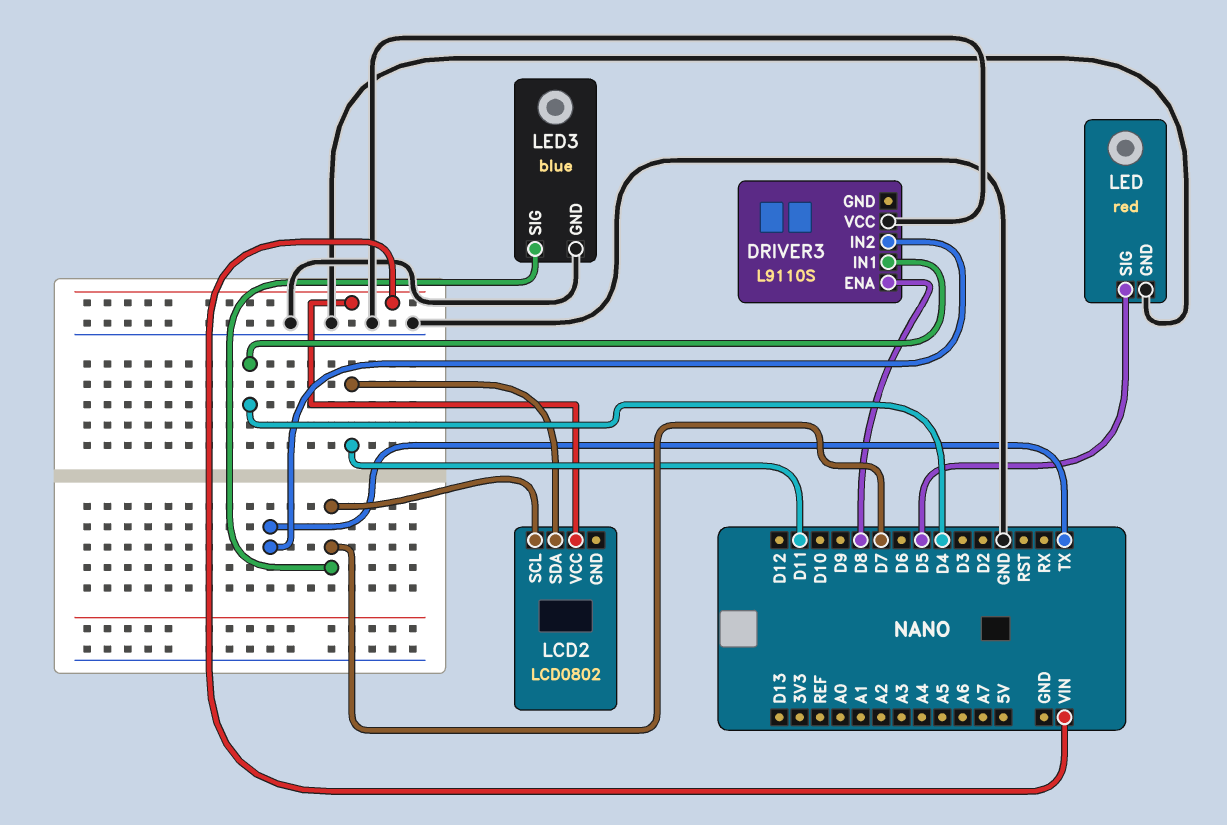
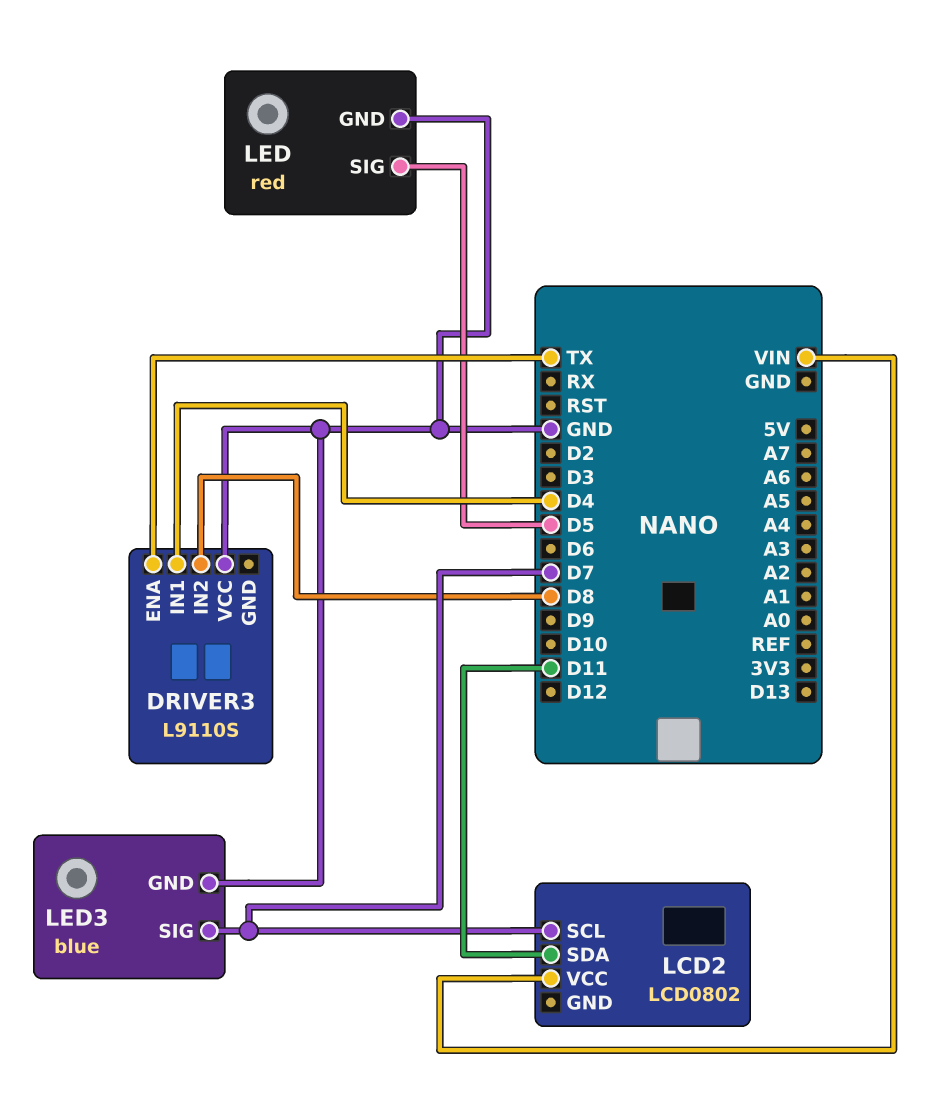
DRIVER3 pin ENA: D8 -> TX
DRIVER3 pin IN2: TX -> D8

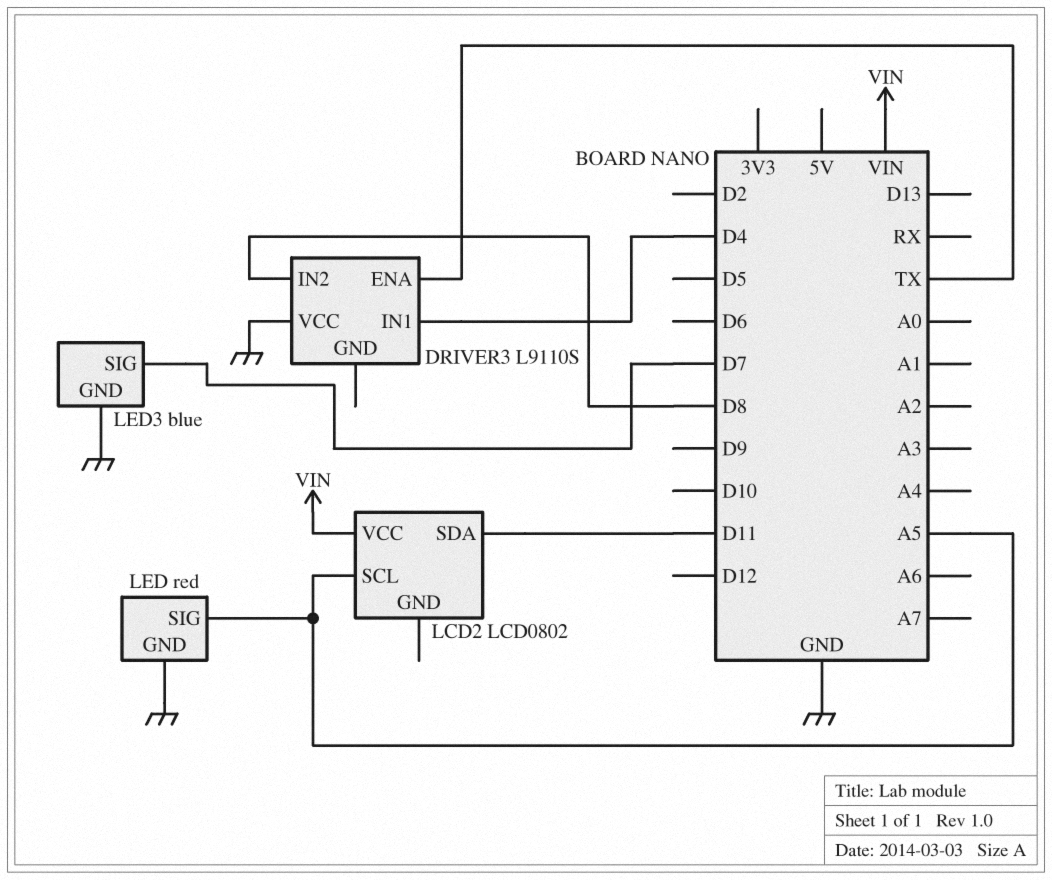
LCD2 pin SCL: D7 -> A5
LED pin SIG: D5 -> A5

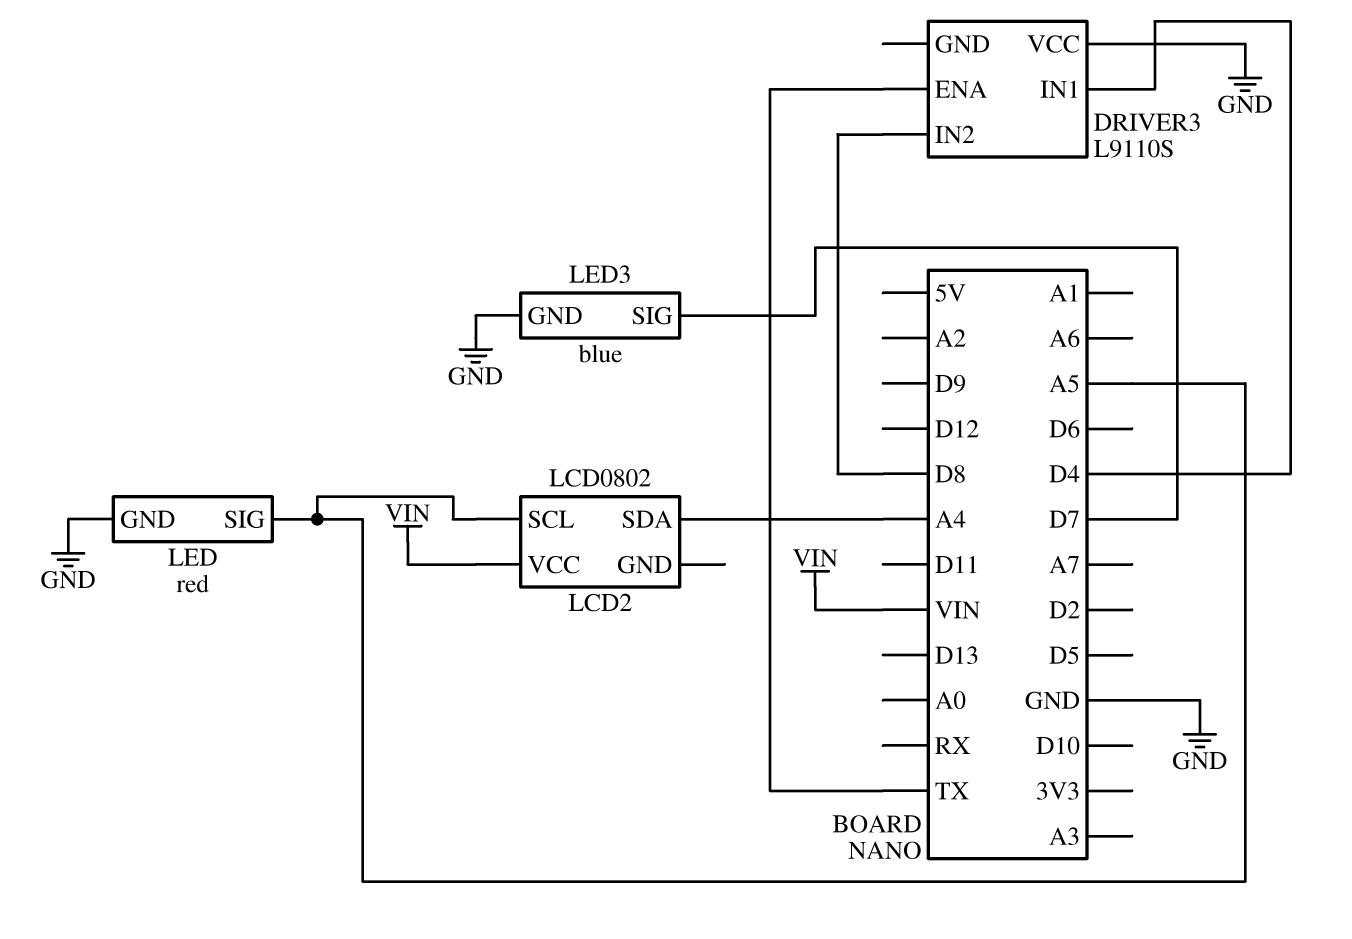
LCD2 pin SDA: D11 -> A4

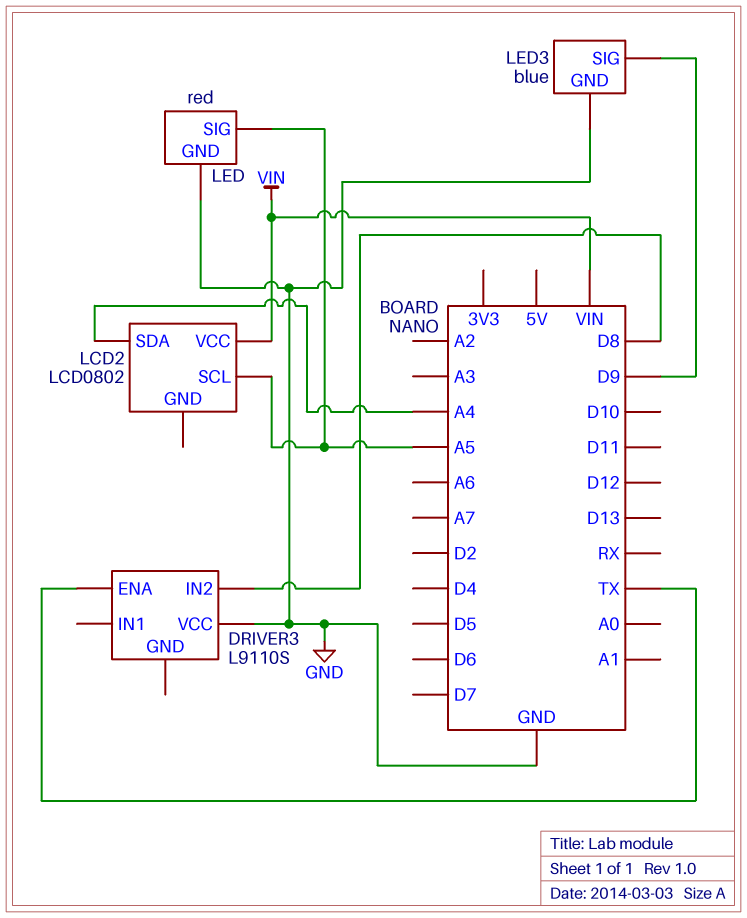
DRIVER3 pin IN1: D4 -> none
LED3 pin SIG: D7 -> D9

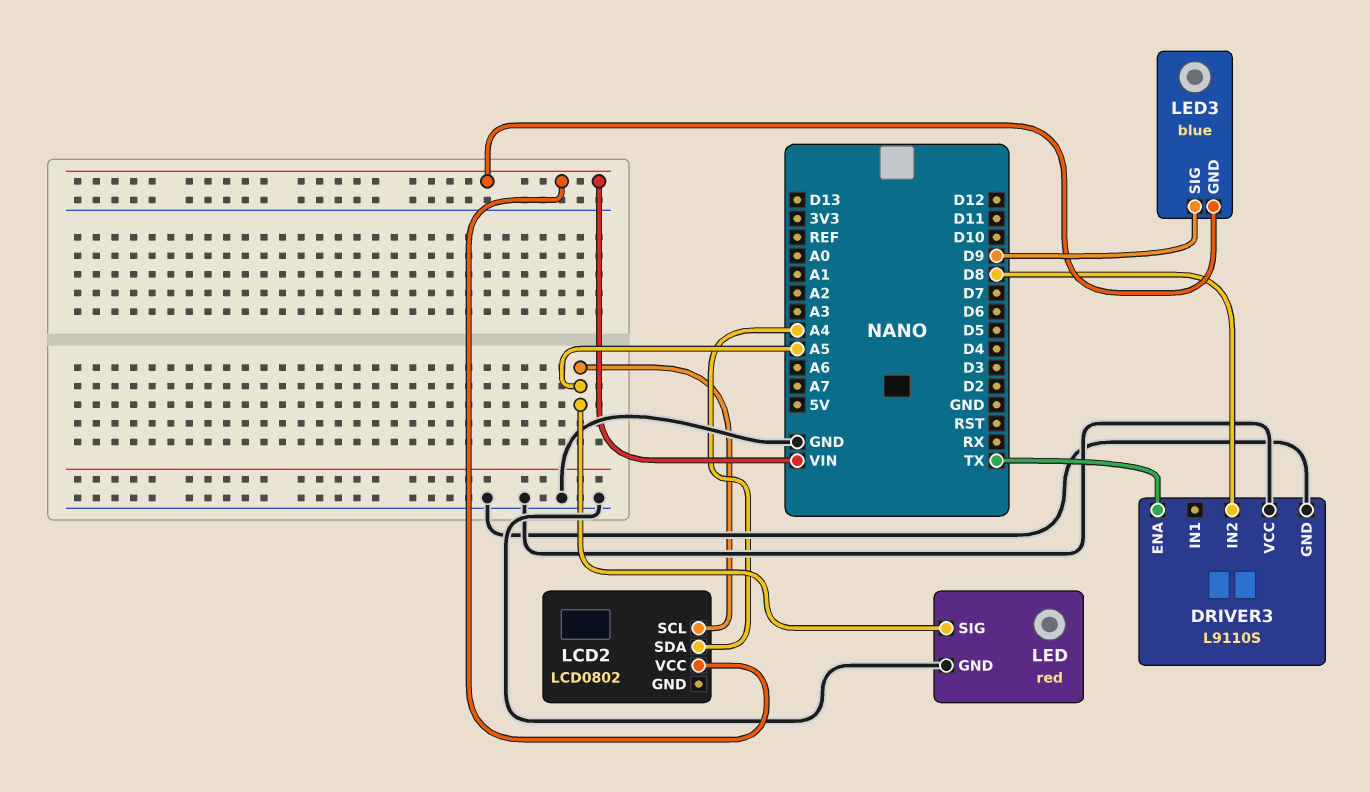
DRIVER3 pin GND: none -> GND
LED3 pin GND: GND -> VIN

